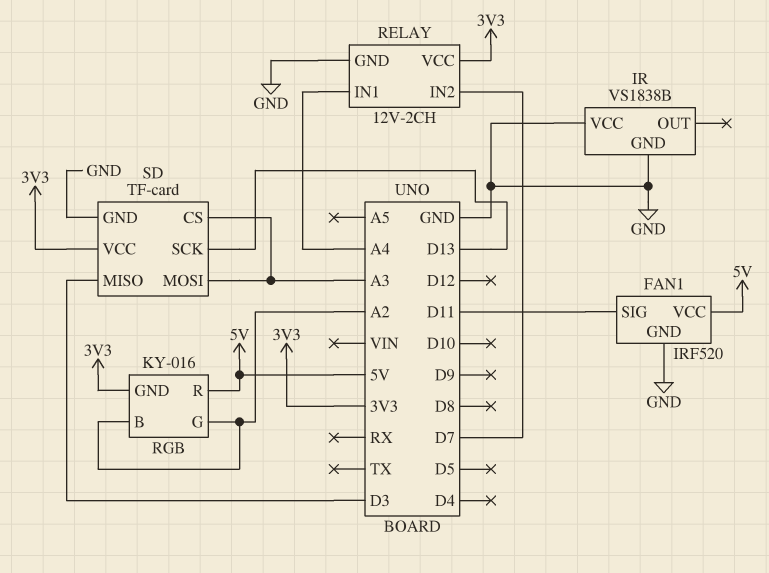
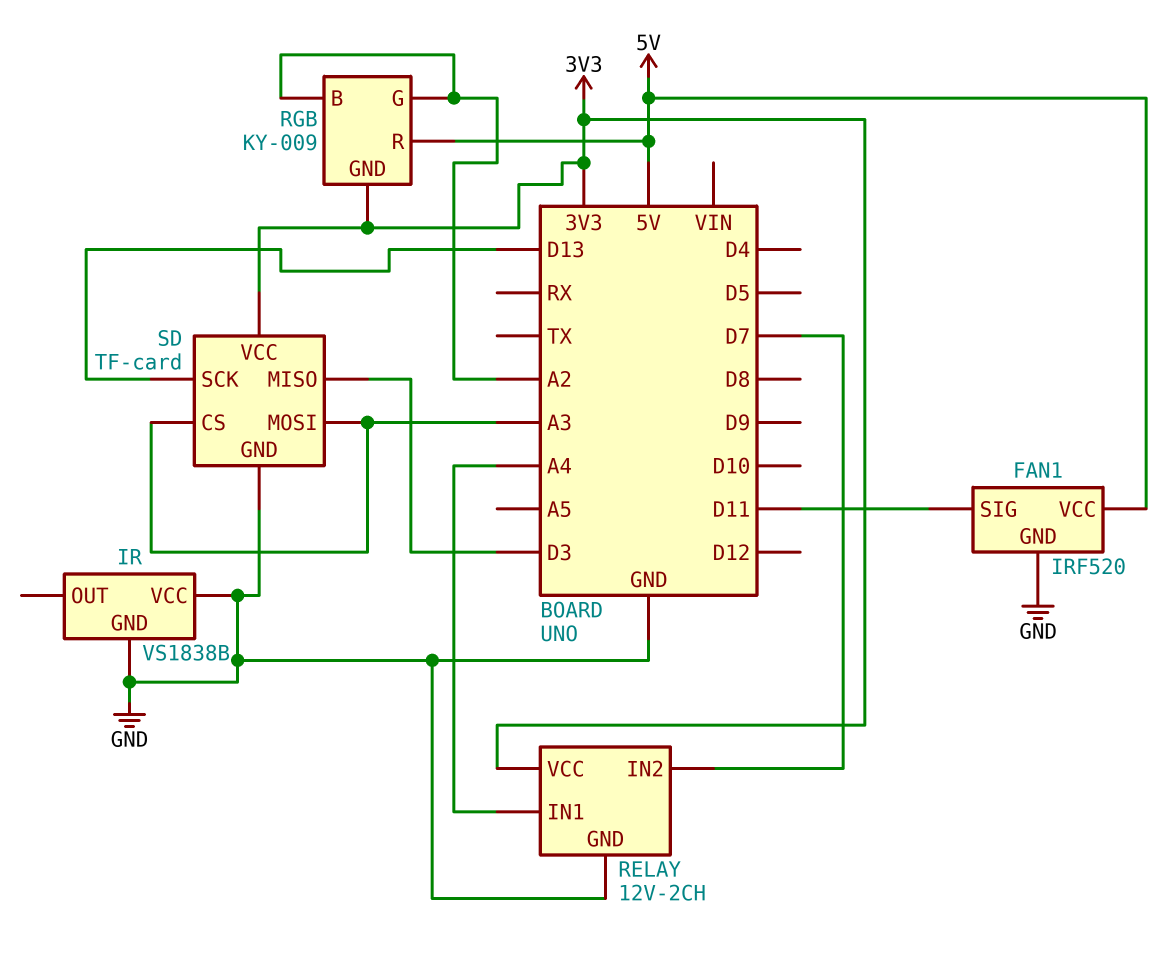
RGB: KY-016 -> KY-009

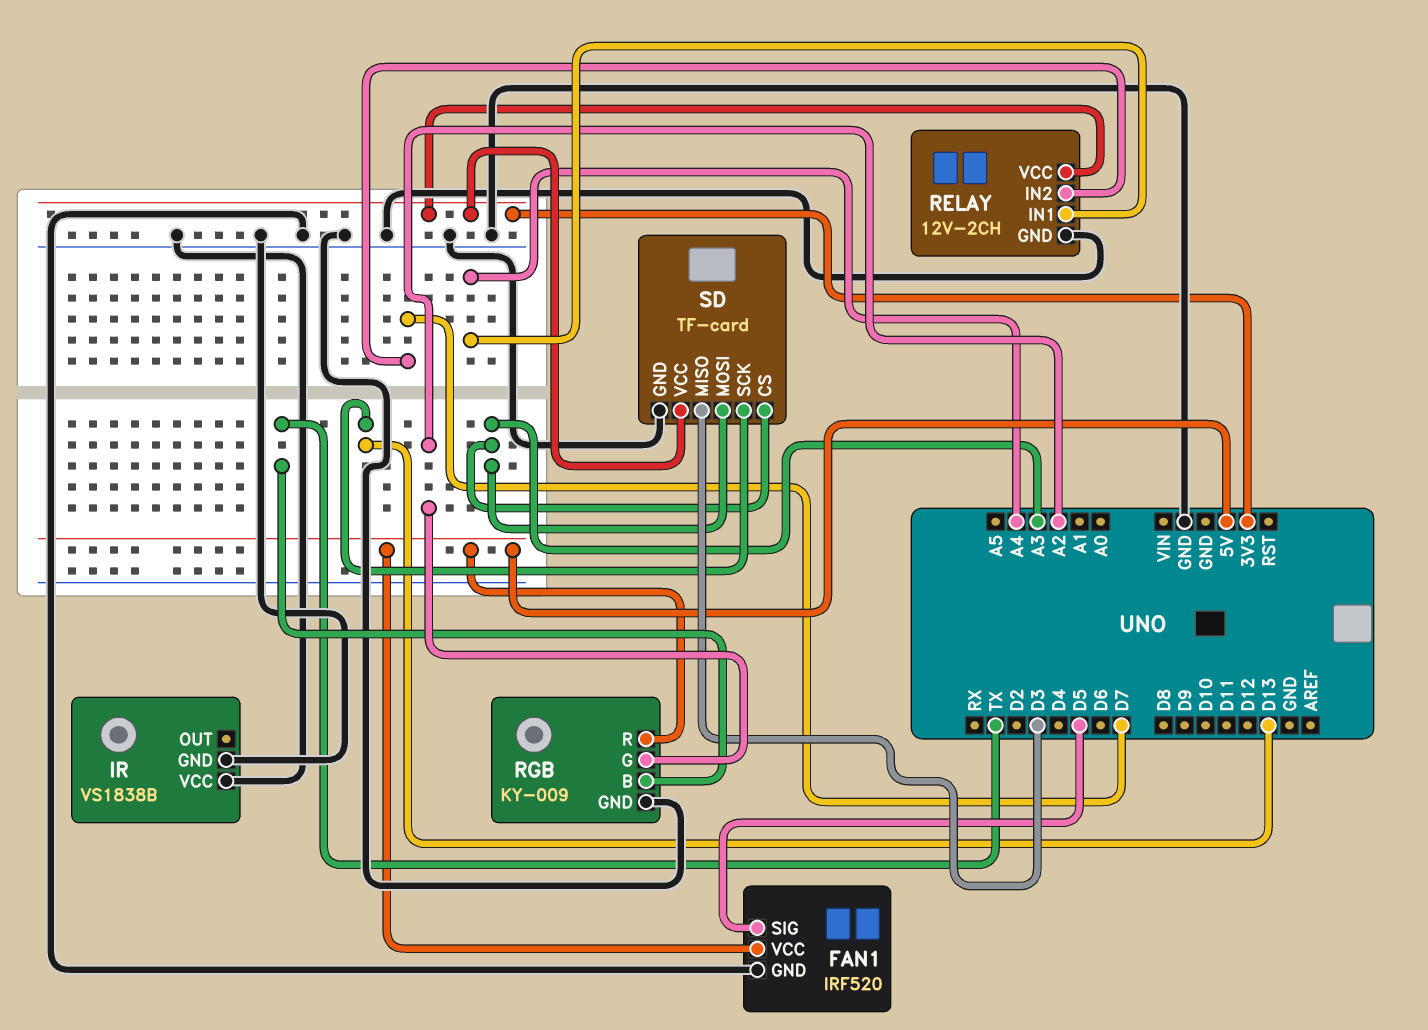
FAN1 pin SIG: D11 -> D5
RGB pin B: A2 -> TX
RGB pin GND: 3V3 -> GND

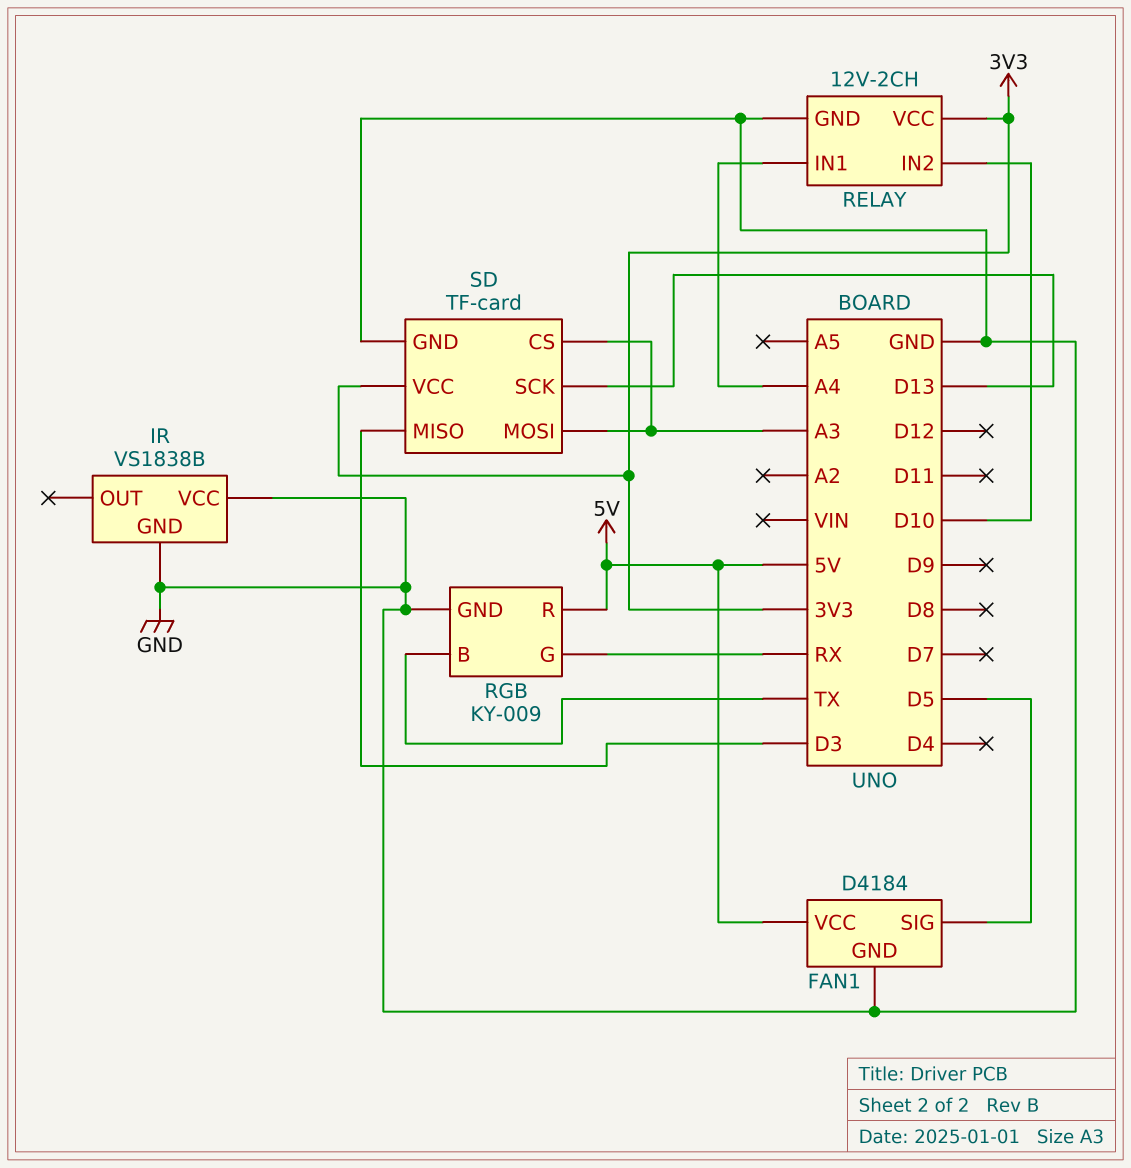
FAN1: IRF520 -> D4184
RELAY pin IN2: D7 -> D10
RGB pin G: A2 -> RX

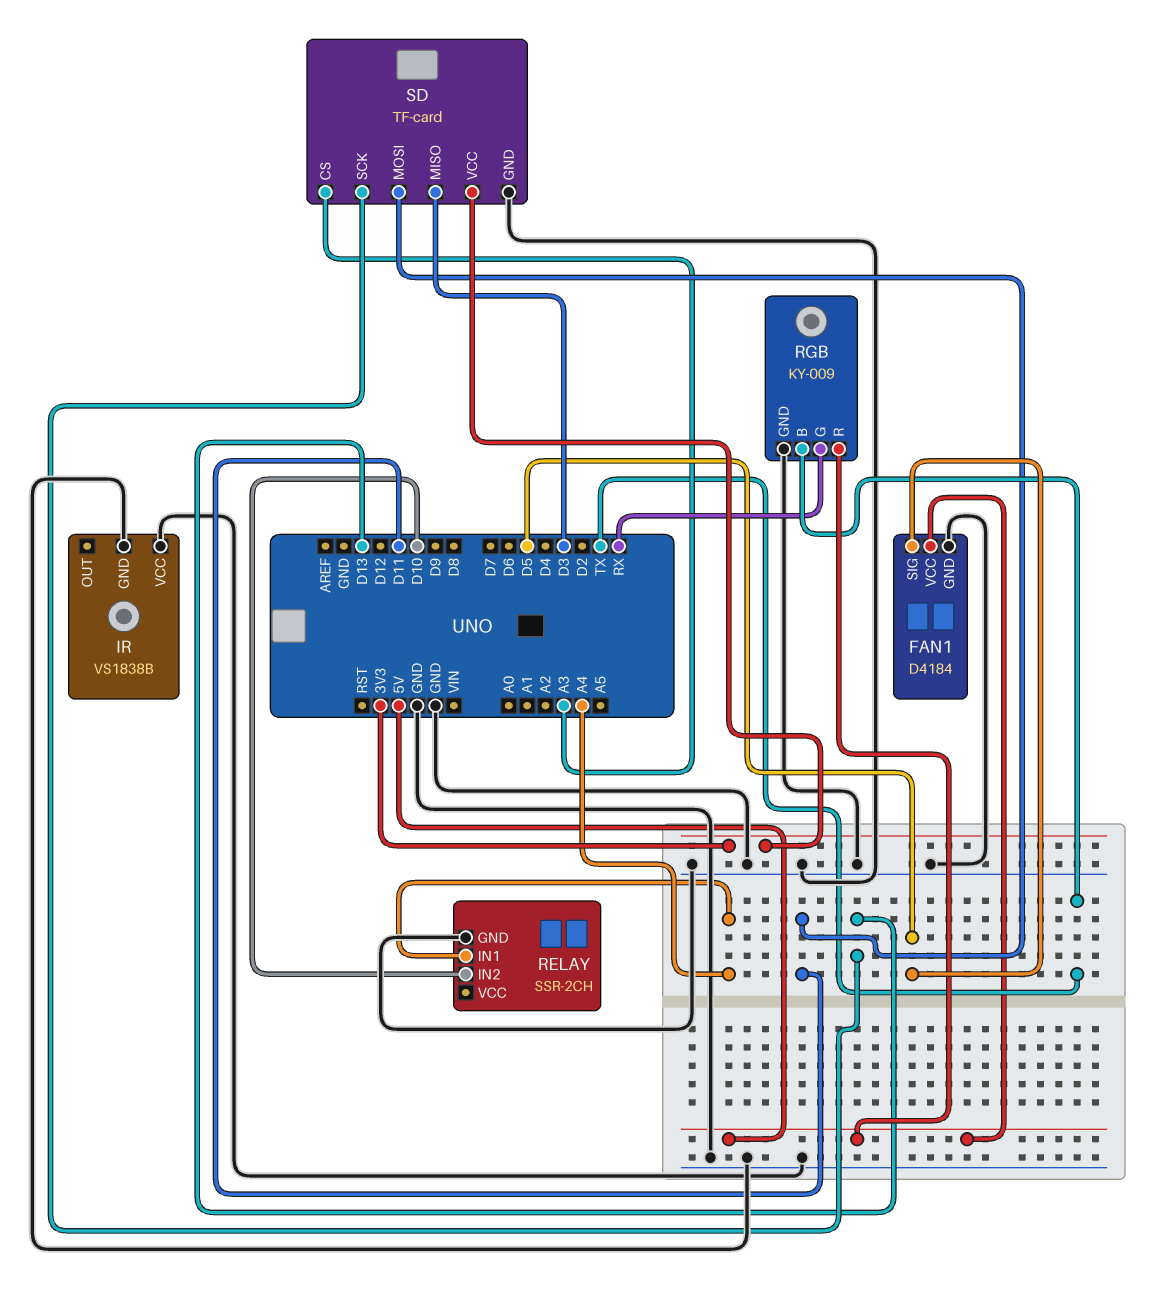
RELAY: 12V-2CH -> SSR-2CH
RELAY pin VCC: 3V3 -> none
SD pin MOSI: A3 -> D11

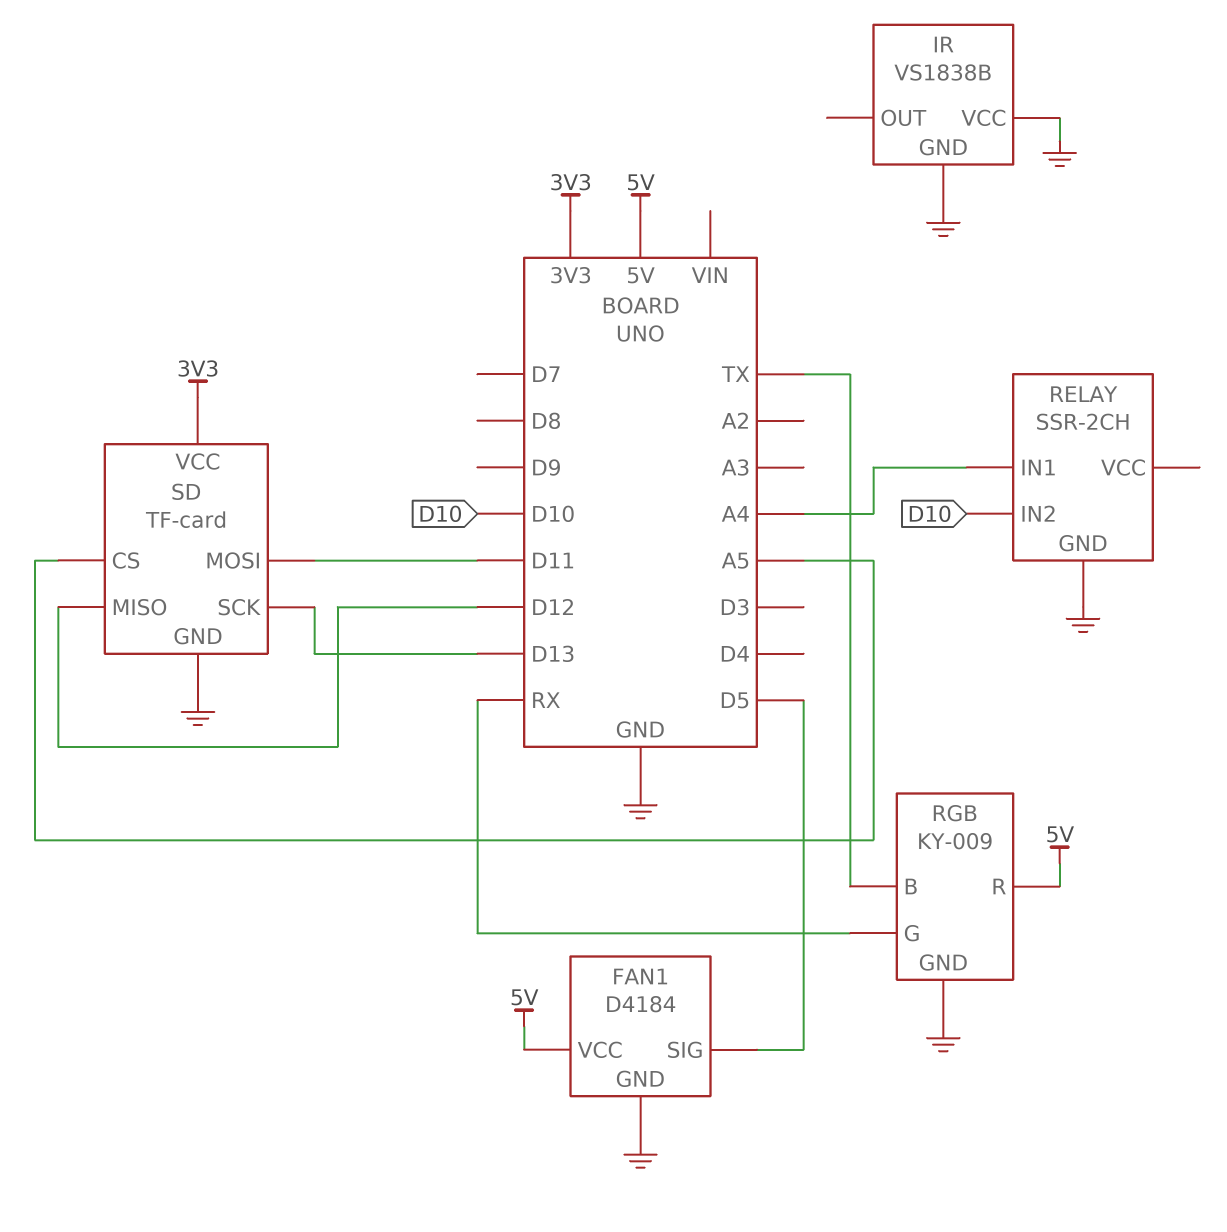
SD pin CS: A3 -> A5
SD pin MISO: D3 -> D12

